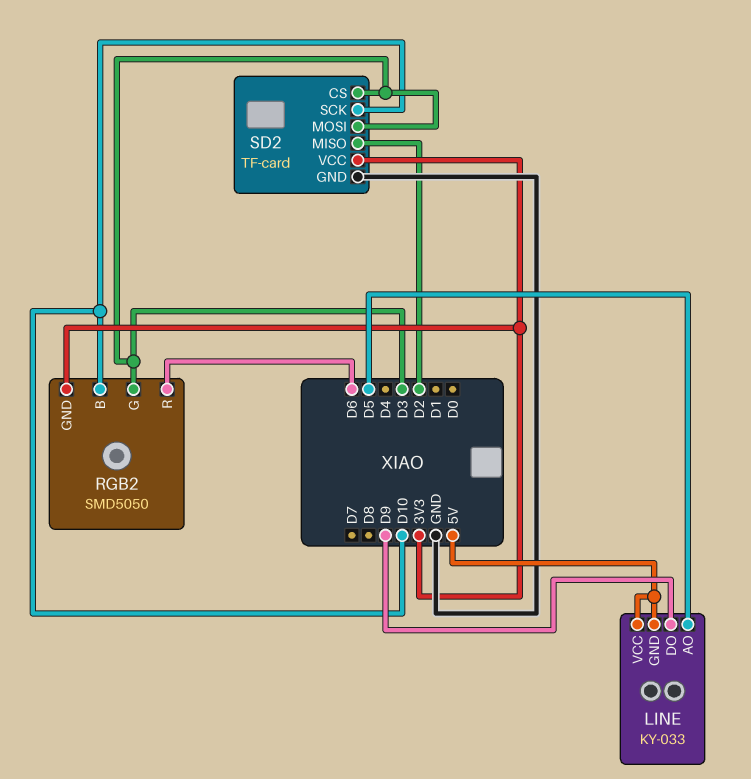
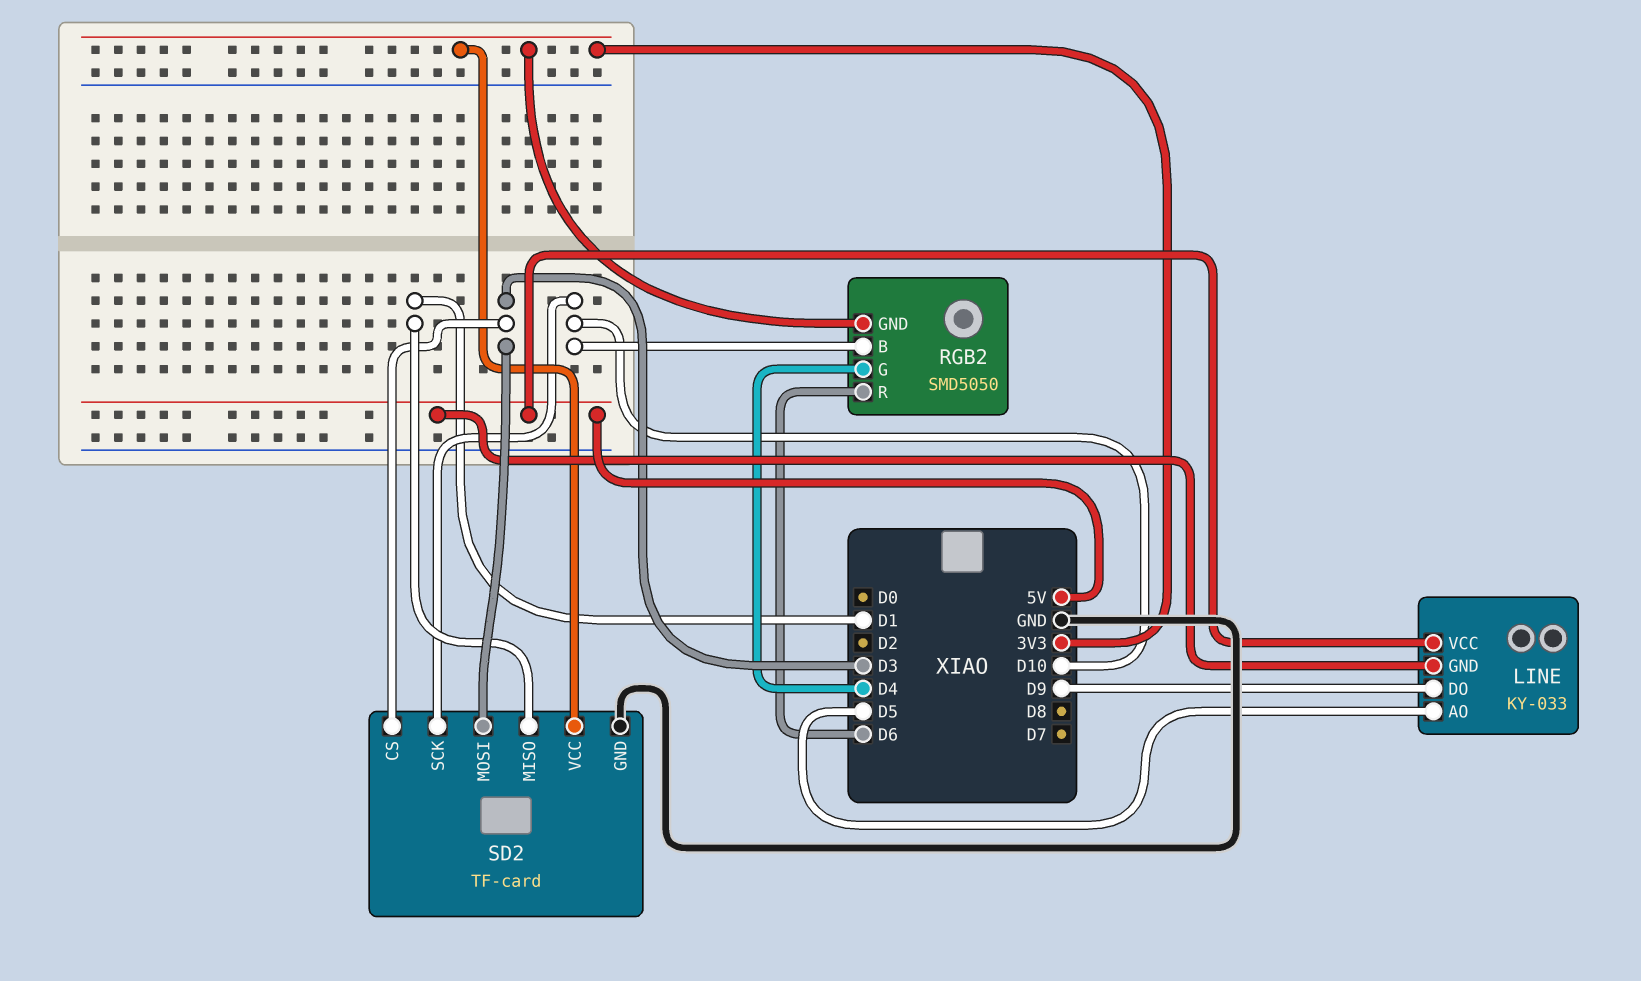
RGB2 pin G: D3 -> D4
SD2 pin MISO: D2 -> D1

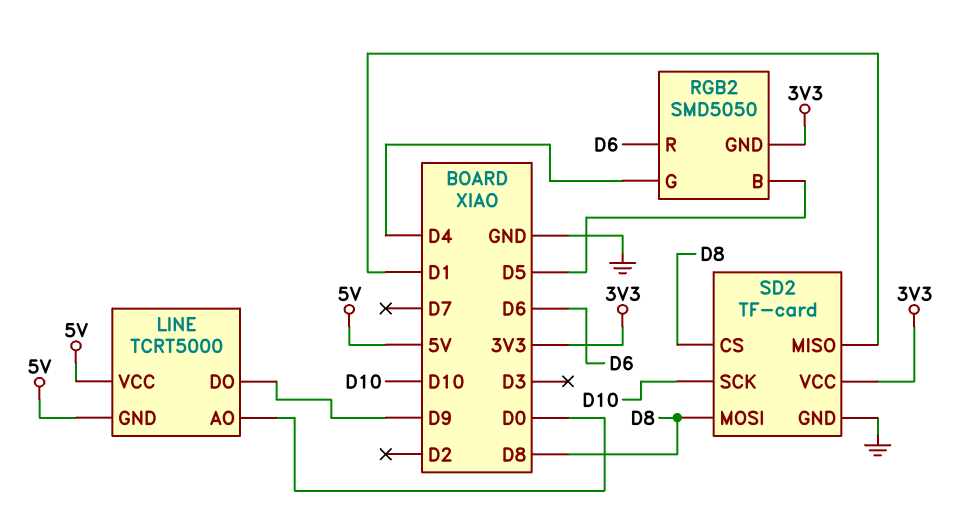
LINE: KY-033 -> TCRT5000
LINE pin AO: D5 -> D0
RGB2 pin B: D10 -> D5
SD2 pin CS: D3 -> D8
SD2 pin MOSI: D3 -> D8

